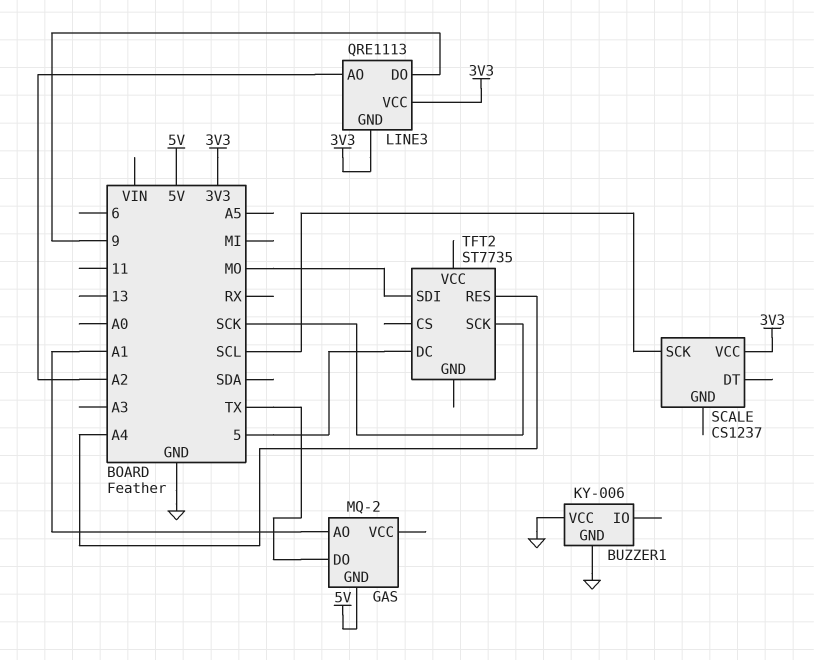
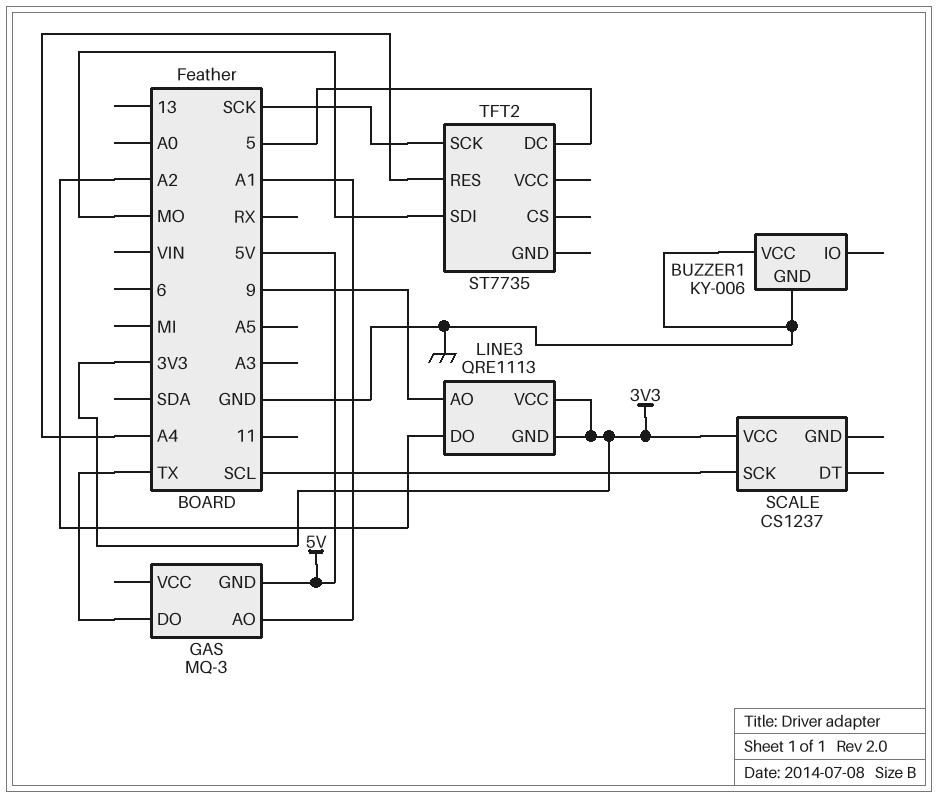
GAS: MQ-2 -> MQ-3
LINE3 pin AO: A2 -> 9
LINE3 pin DO: 9 -> A2

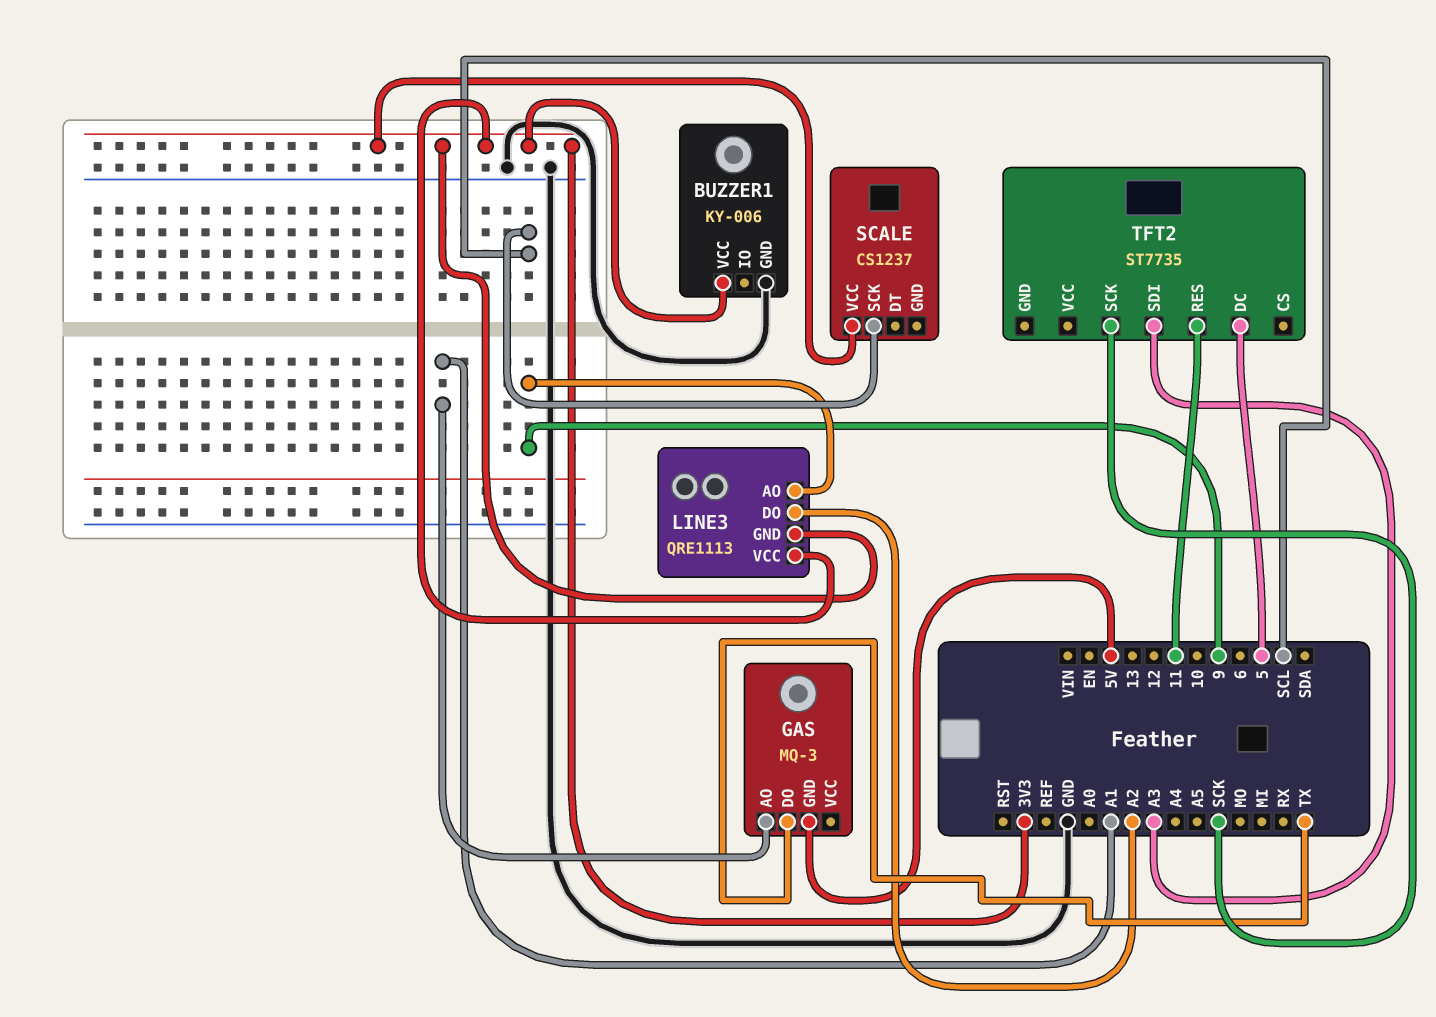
BUZZER1 pin VCC: GND -> 3V3
TFT2 pin RES: A4 -> 11
TFT2 pin SDI: MO -> A3

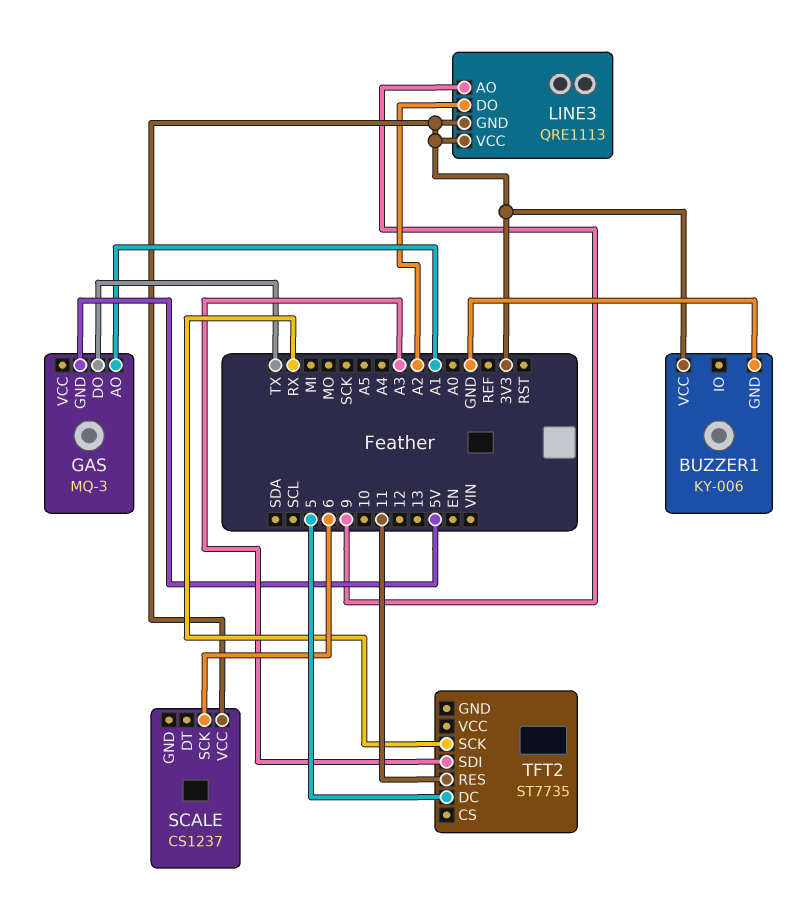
SCALE pin SCK: SCL -> 6
TFT2 pin SCK: SCK -> RX

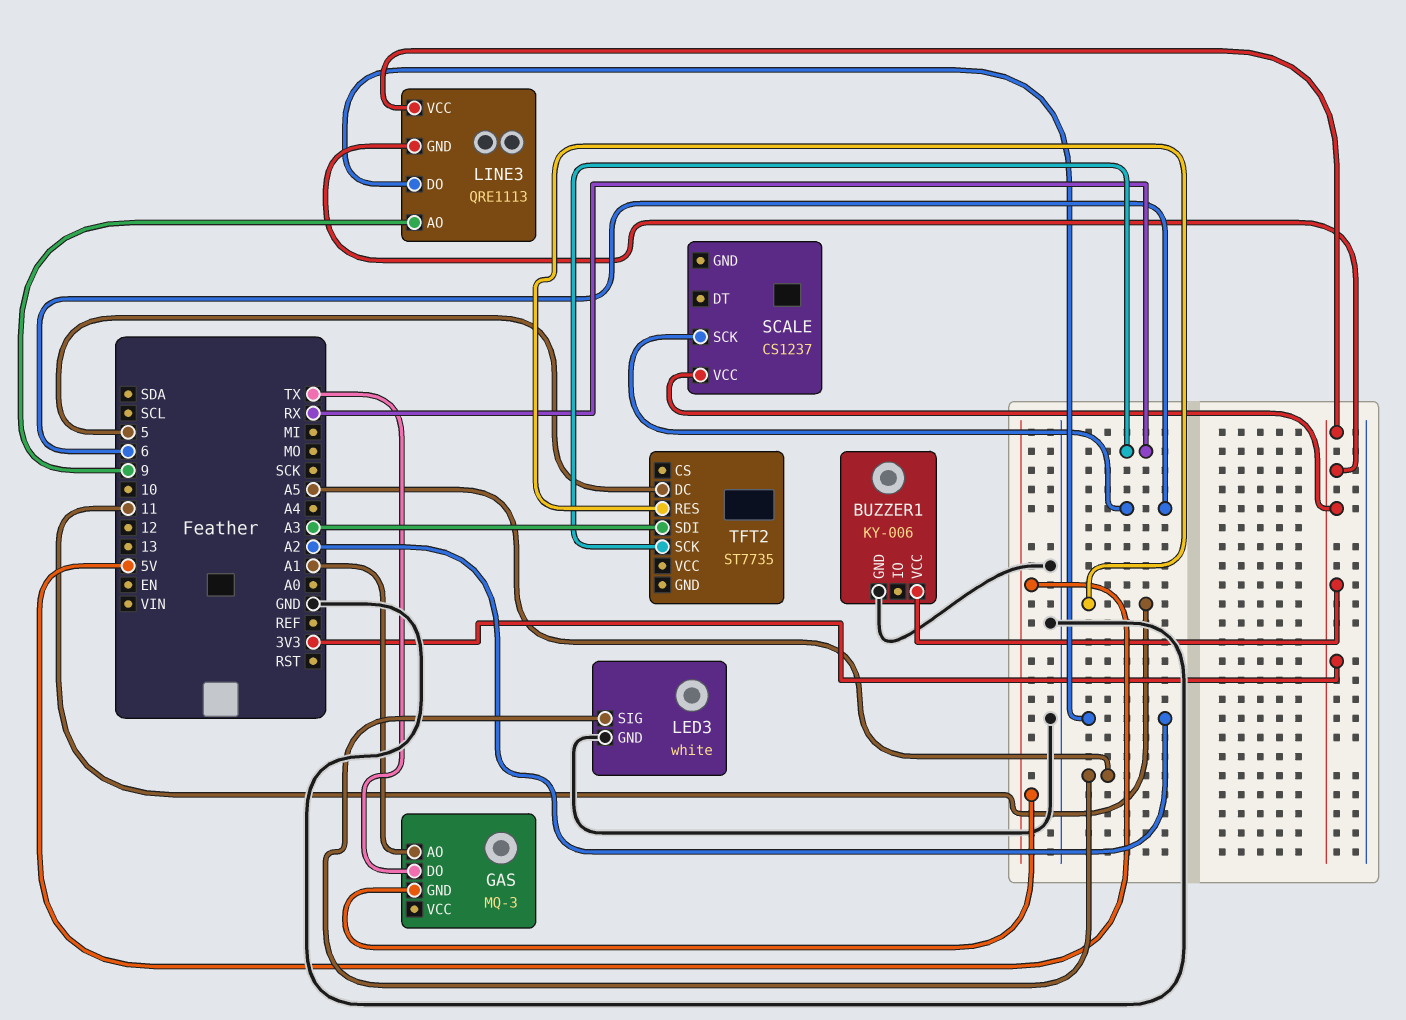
LED3: none -> white
LED3 pin GND: none -> GND
LED3 pin SIG: none -> A5

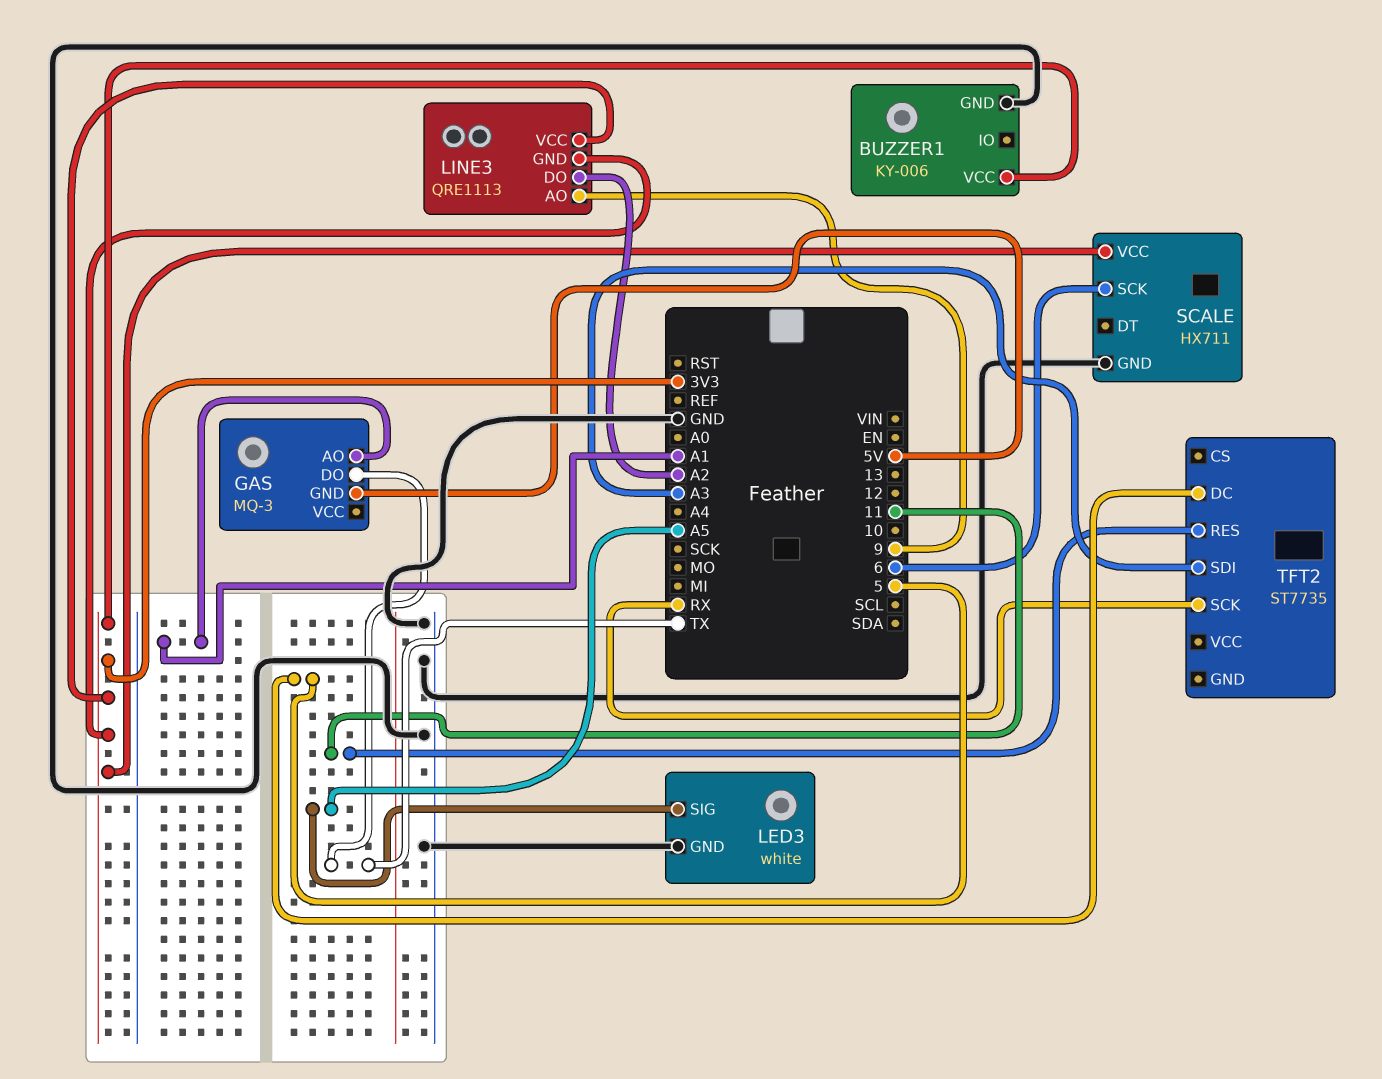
SCALE: CS1237 -> HX711
SCALE pin GND: none -> GND

